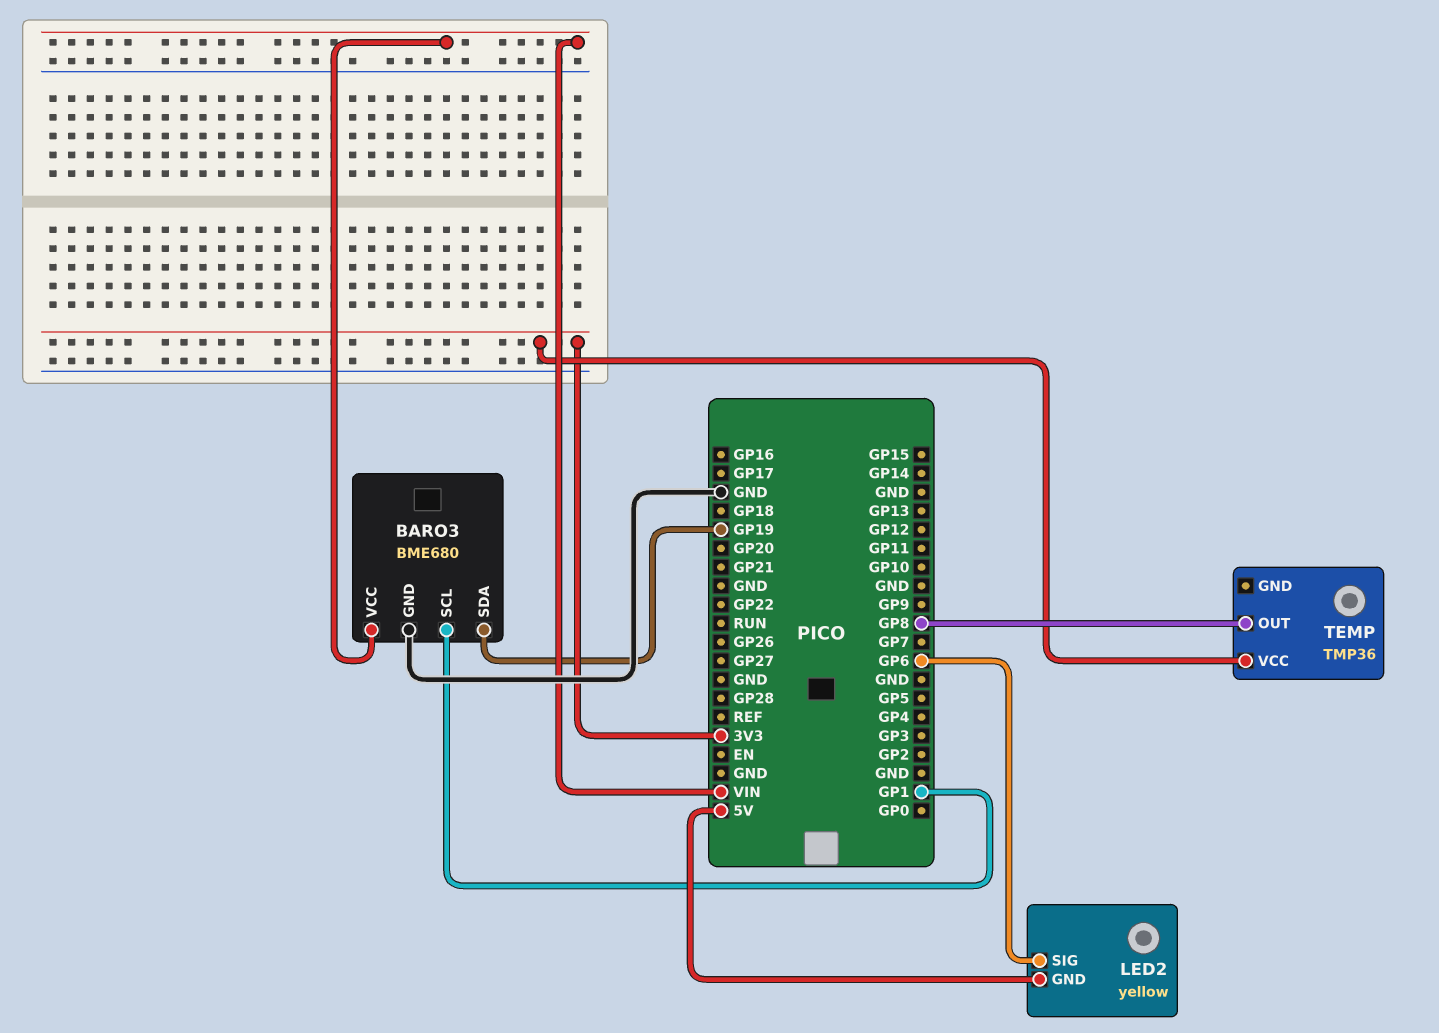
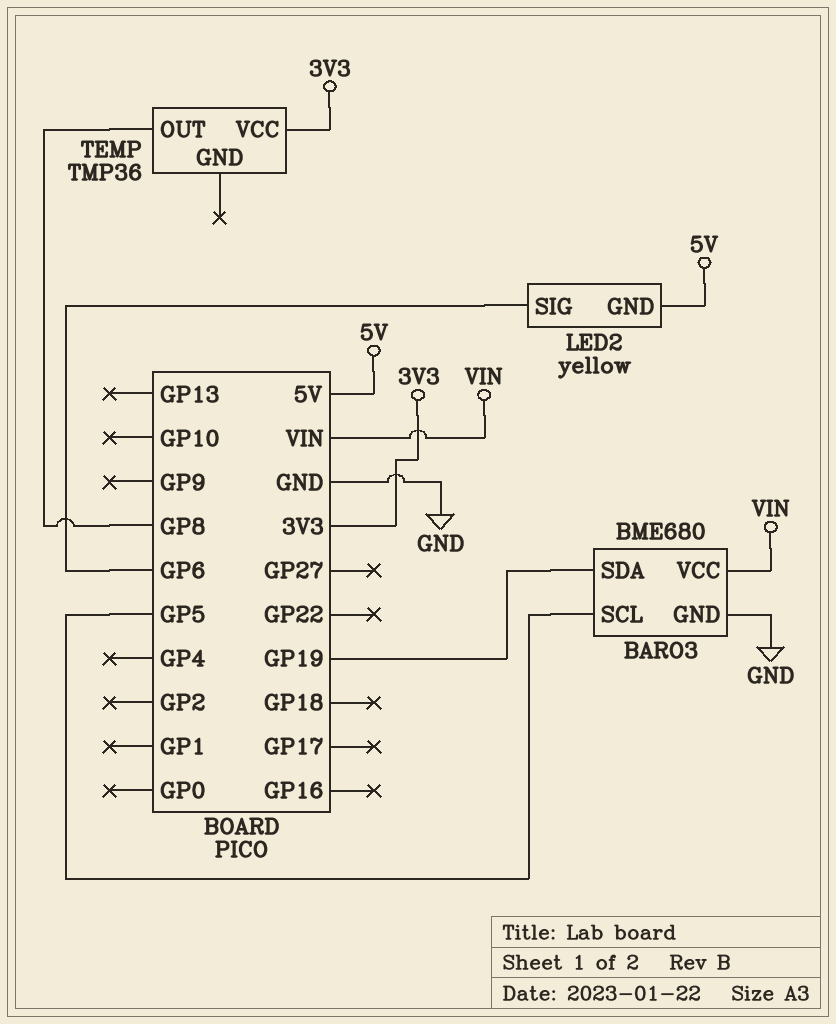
BARO3 pin SCL: GP1 -> GP5

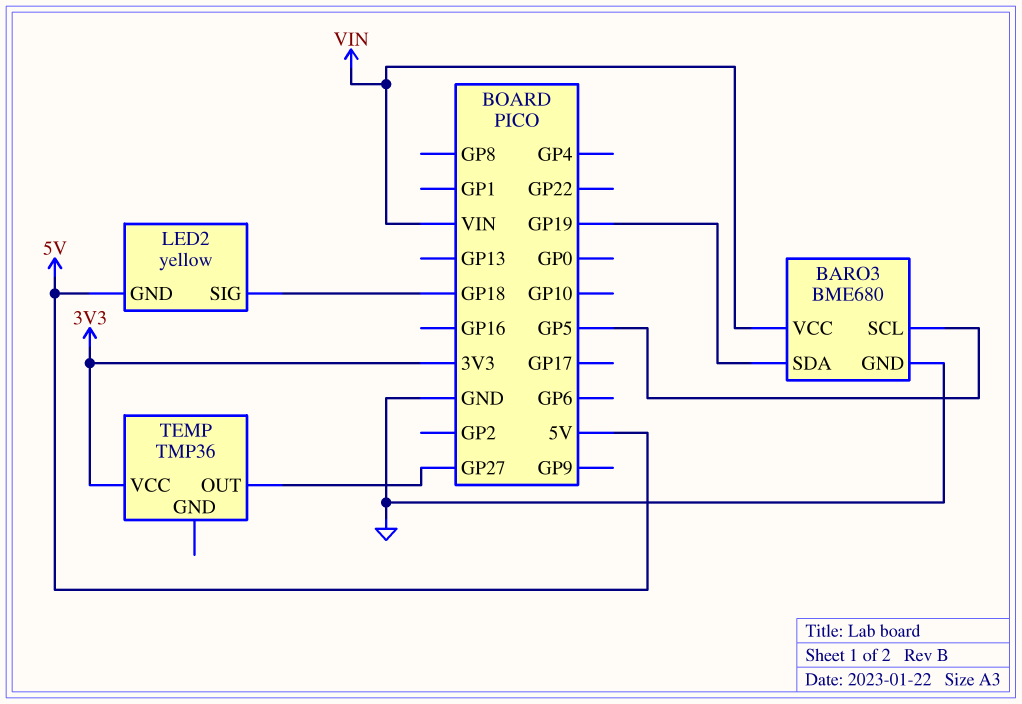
LED2 pin SIG: GP6 -> GP18
TEMP pin OUT: GP8 -> GP27

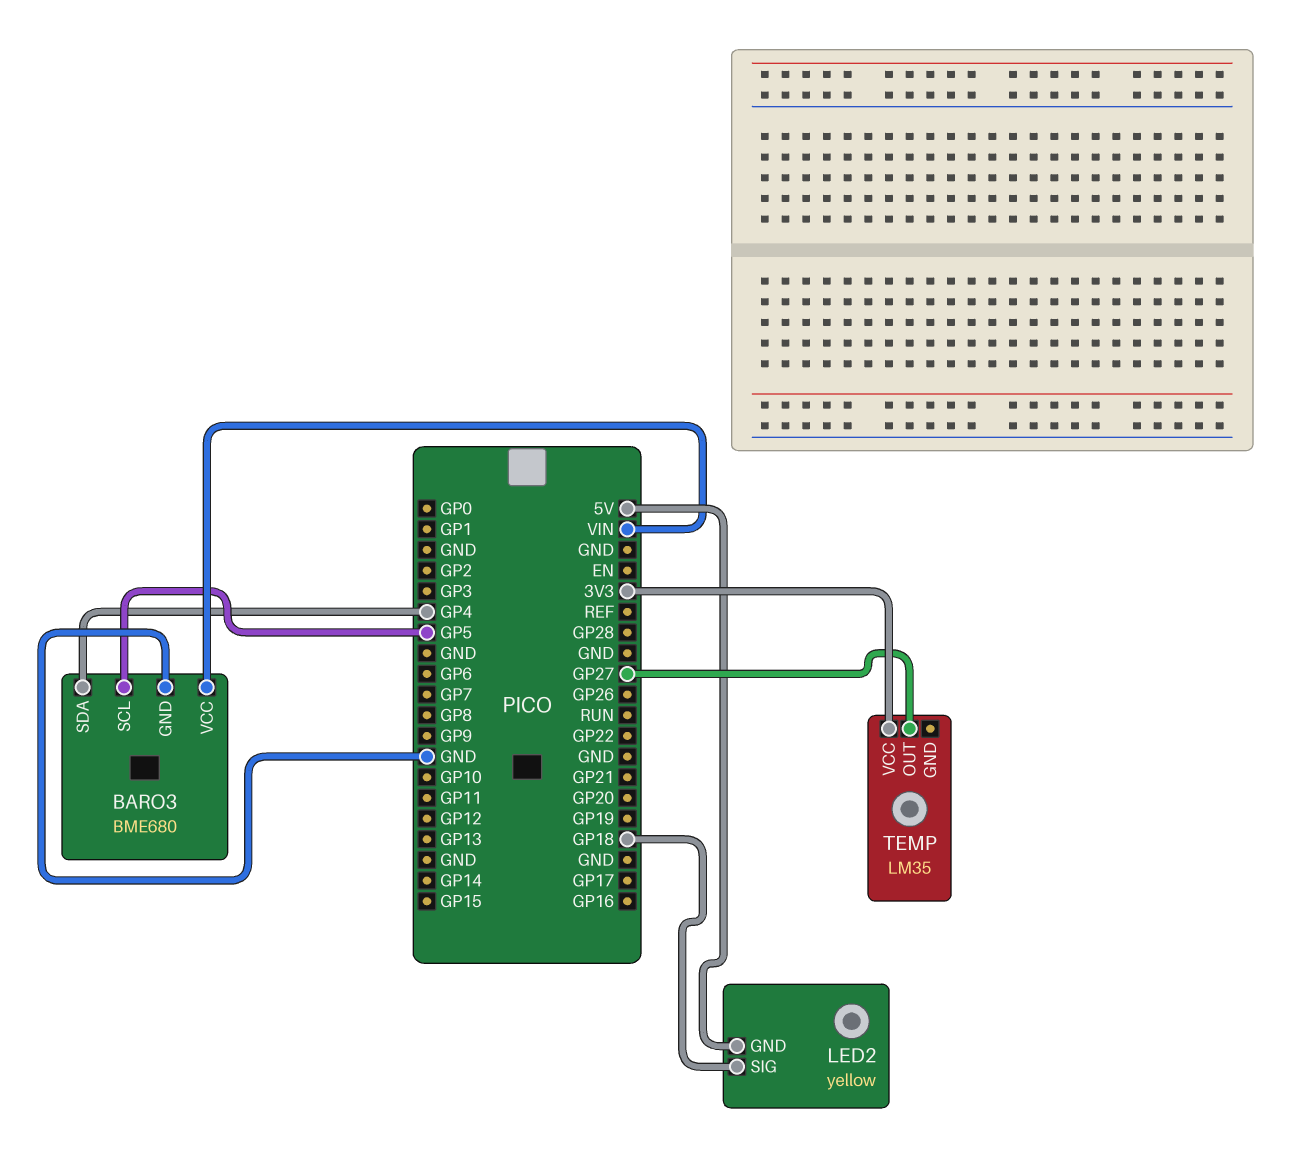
BARO3 pin SDA: GP19 -> GP4
TEMP: TMP36 -> LM35

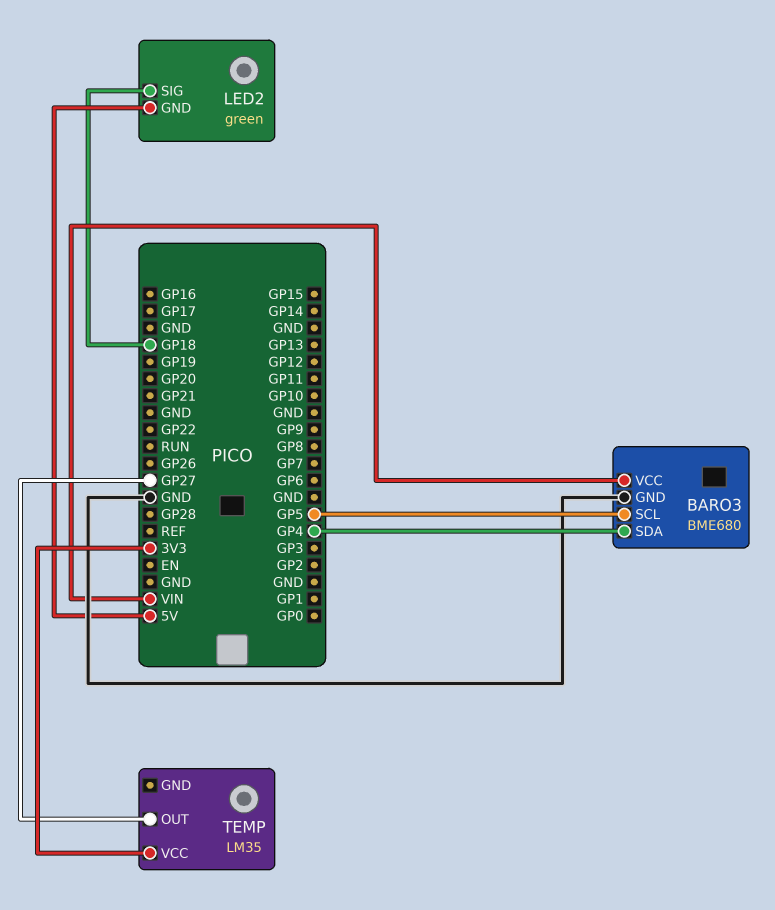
LED2: yellow -> green

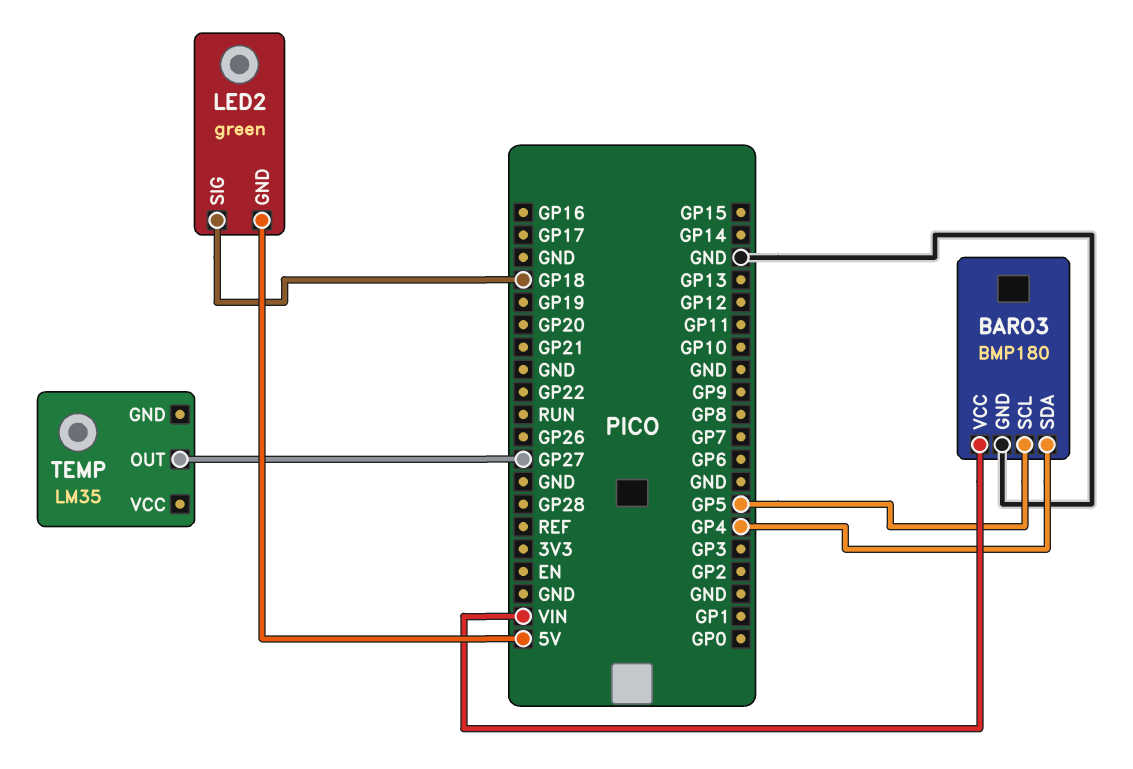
BARO3: BME680 -> BMP180
TEMP pin VCC: 3V3 -> none

